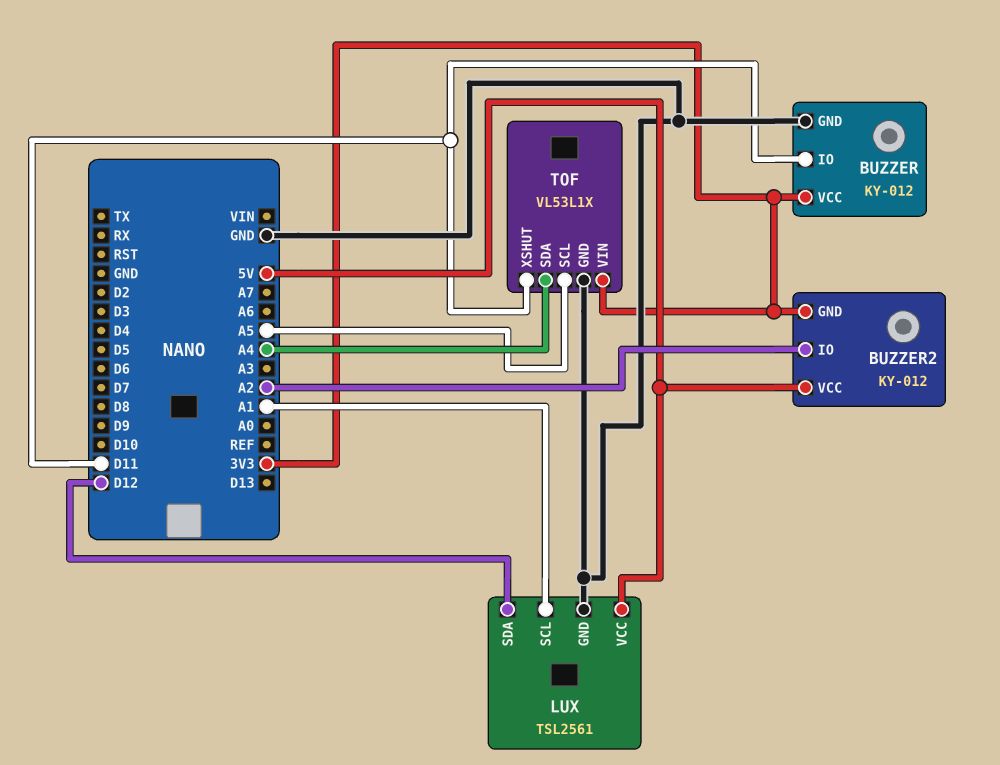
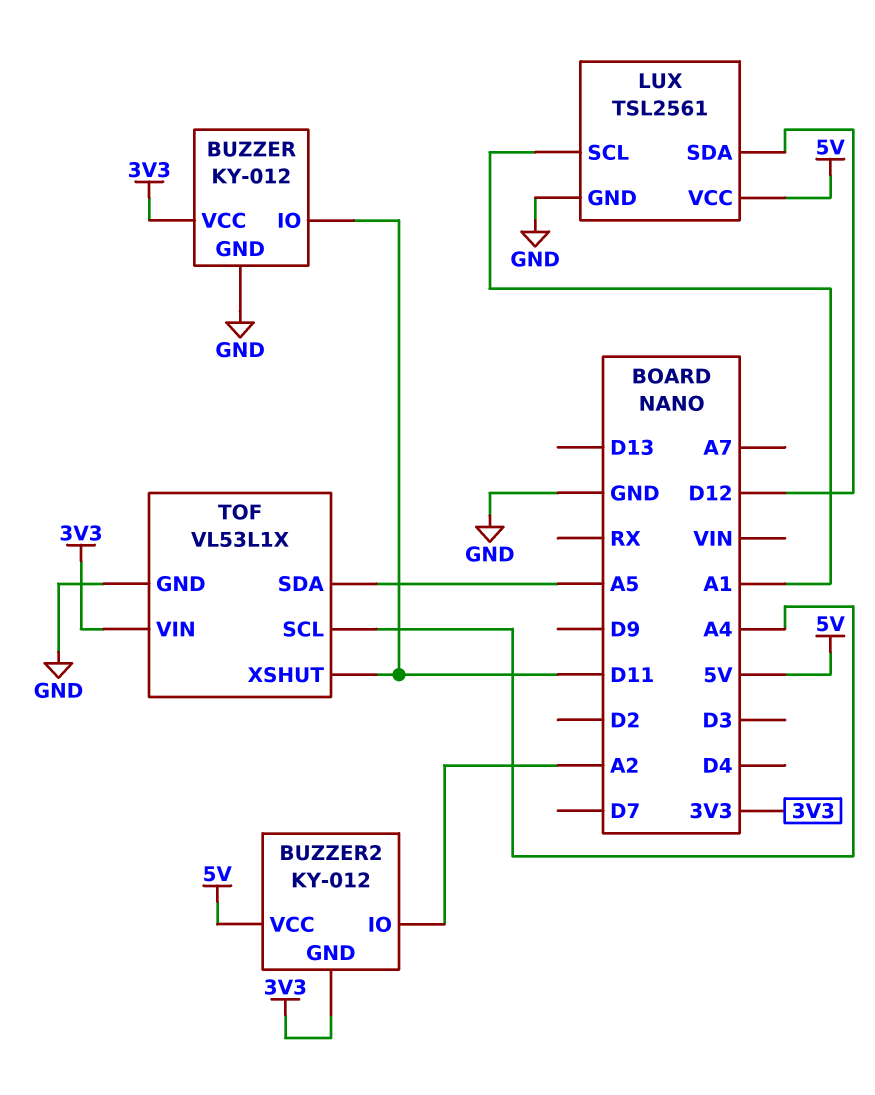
TOF pin SCL: A5 -> A4
TOF pin SDA: A4 -> A5

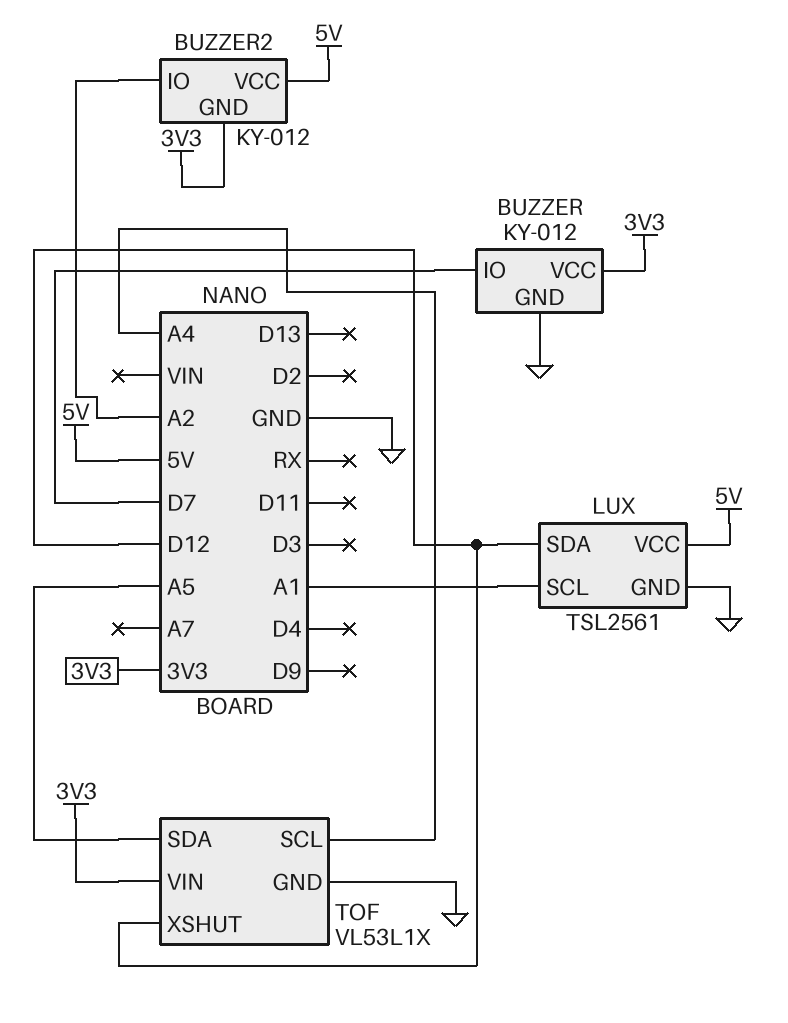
BUZZER pin IO: D11 -> D7
TOF pin XSHUT: D11 -> D12

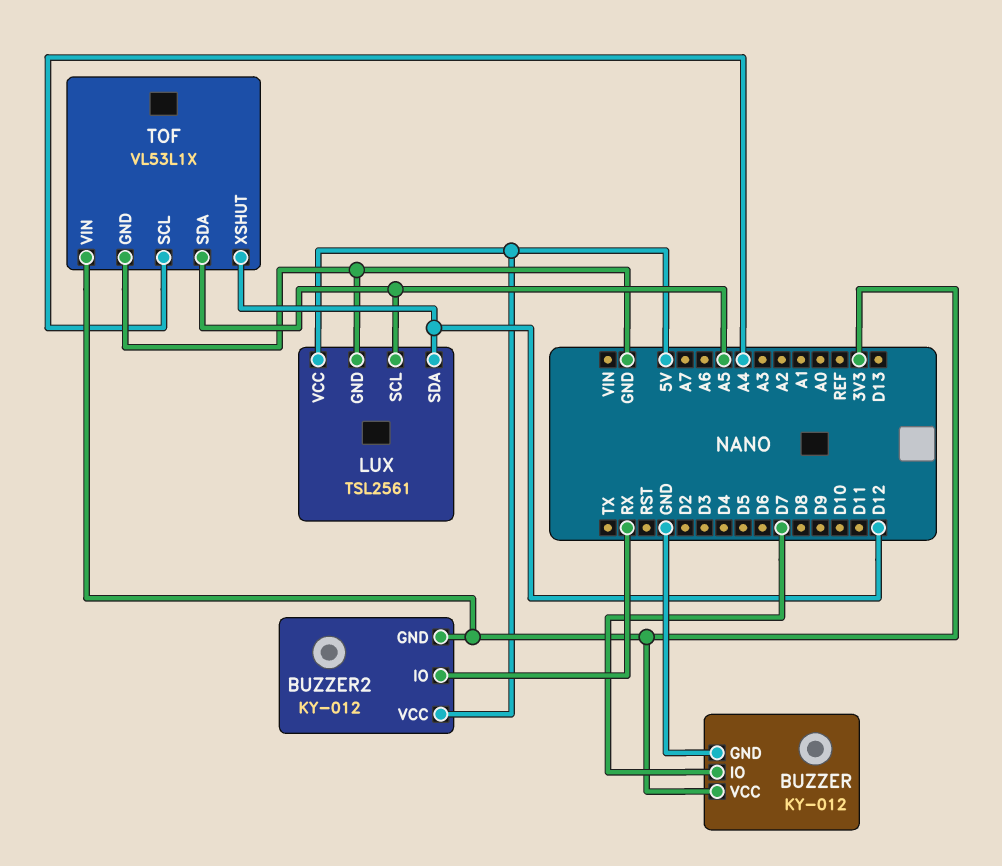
BUZZER2 pin IO: A2 -> RX
LUX pin SCL: A1 -> A5

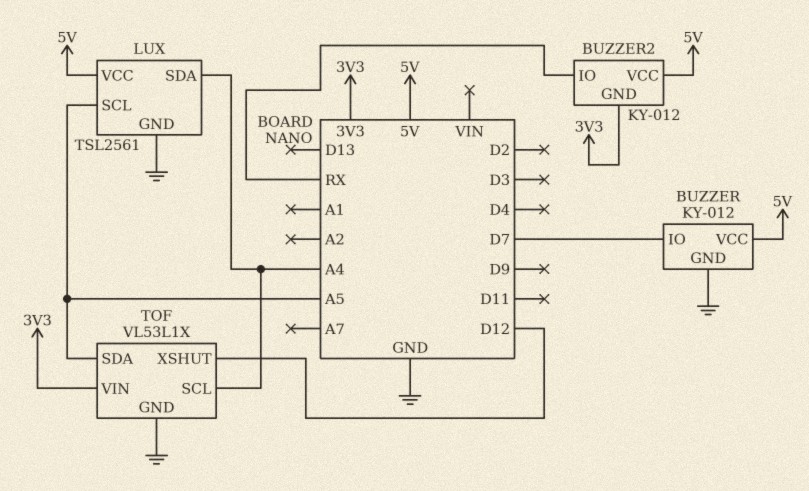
BUZZER pin VCC: 3V3 -> 5V
LUX pin SDA: D12 -> A4

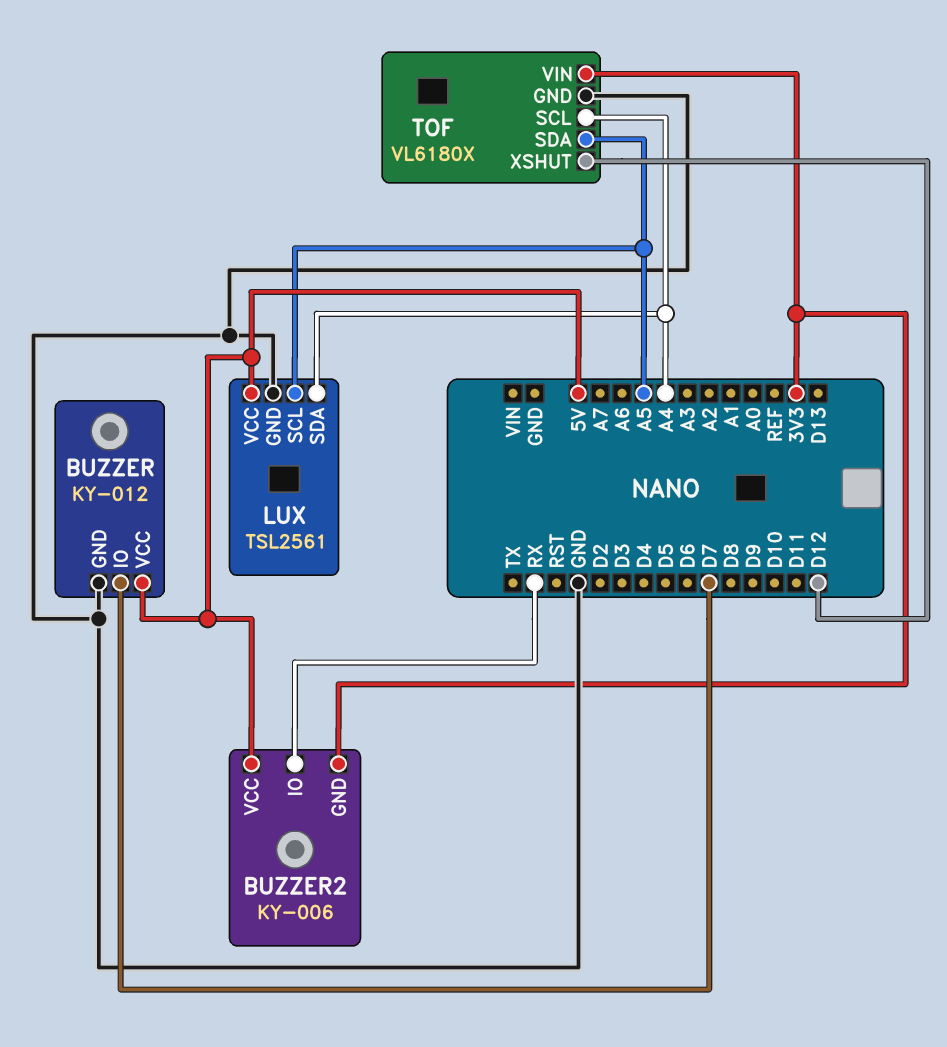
BUZZER2: KY-012 -> KY-006
TOF: VL53L1X -> VL6180X

